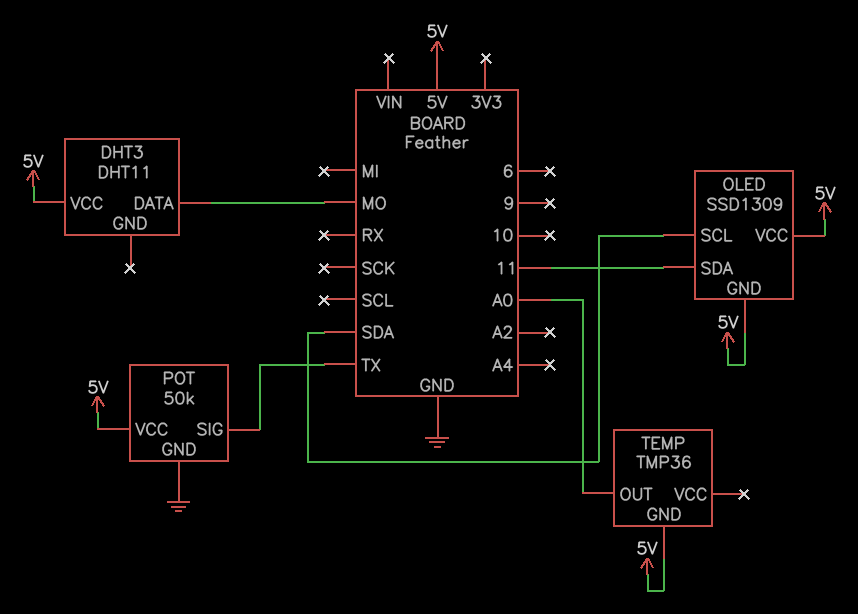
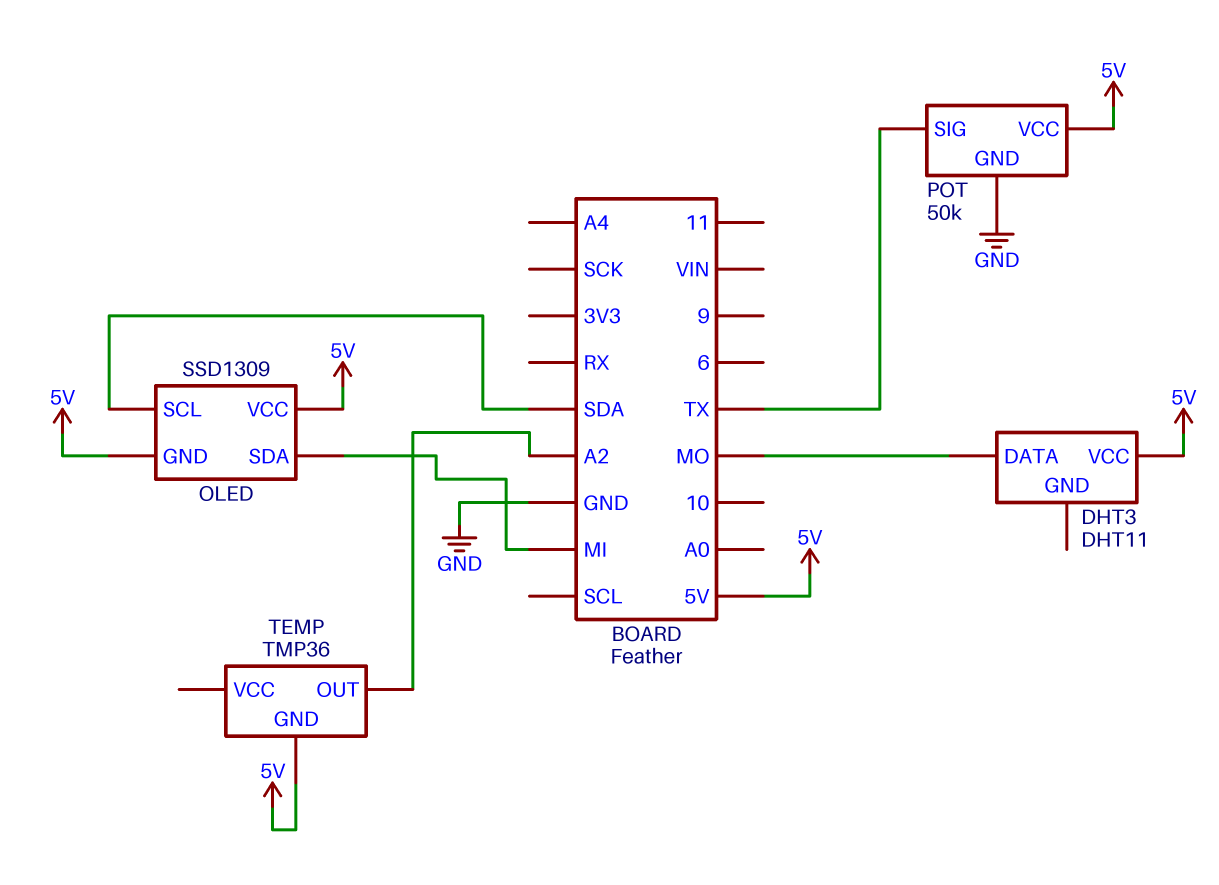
OLED pin SDA: 11 -> MI
TEMP pin OUT: A0 -> A2

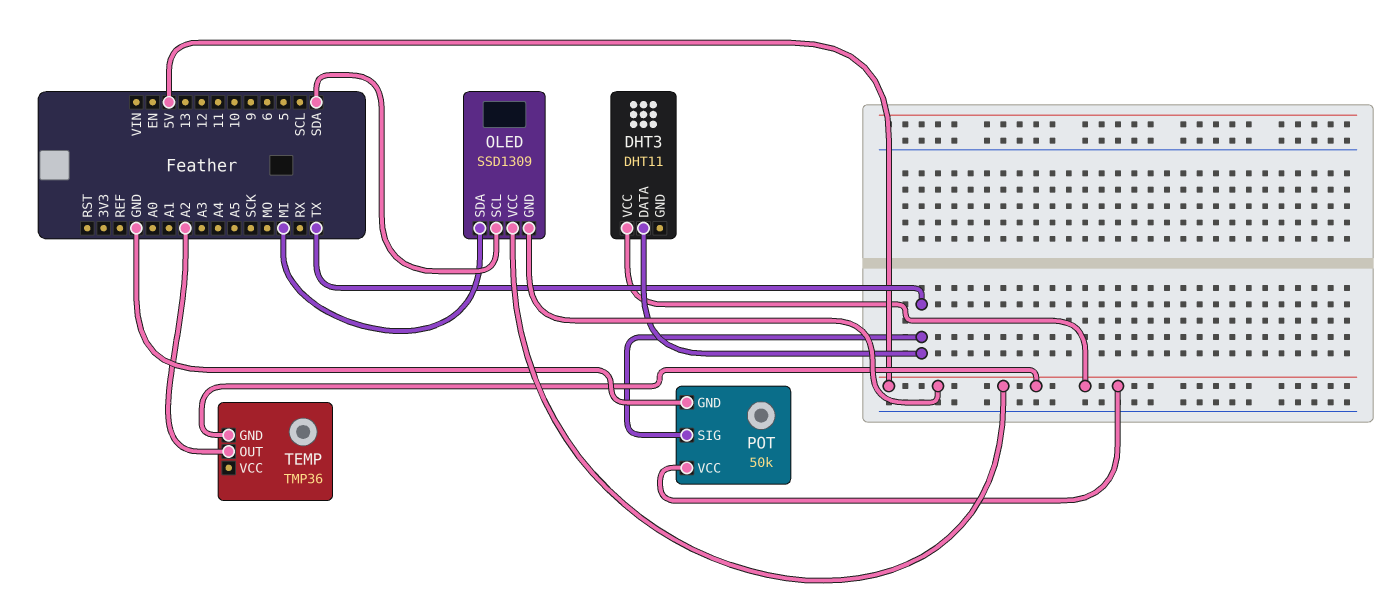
DHT3 pin DATA: MO -> TX

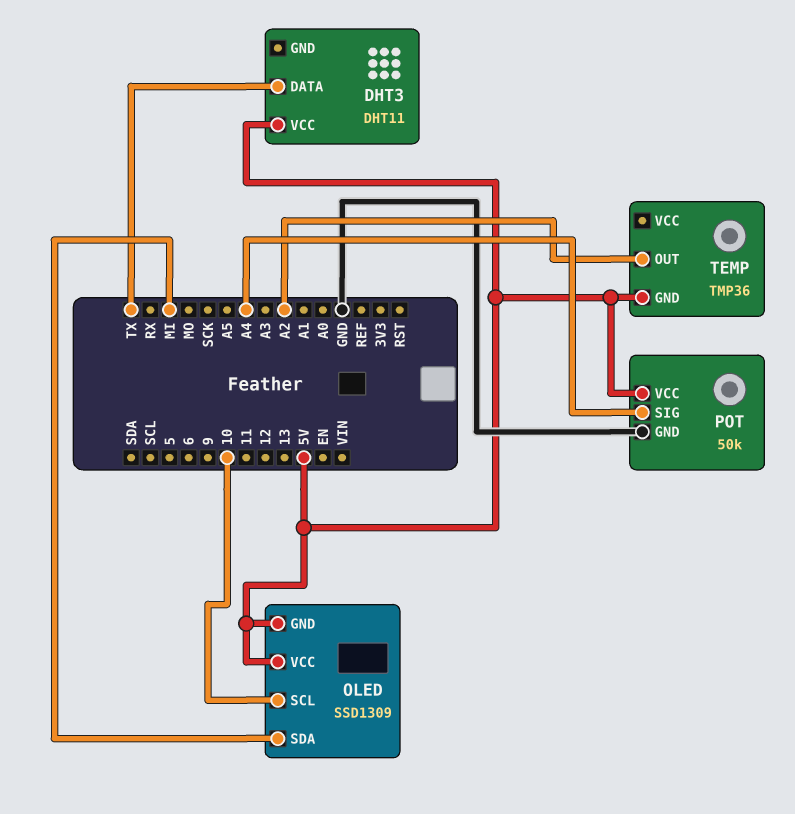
OLED pin SCL: SDA -> 10
POT pin SIG: TX -> A4

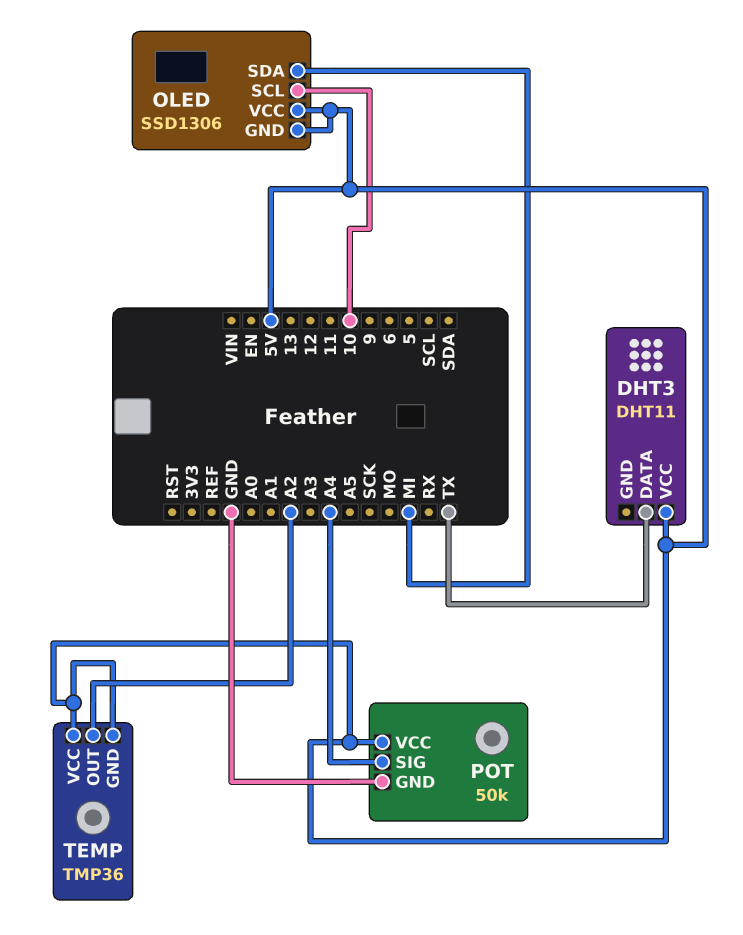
OLED: SSD1309 -> SSD1306
TEMP pin VCC: none -> 5V

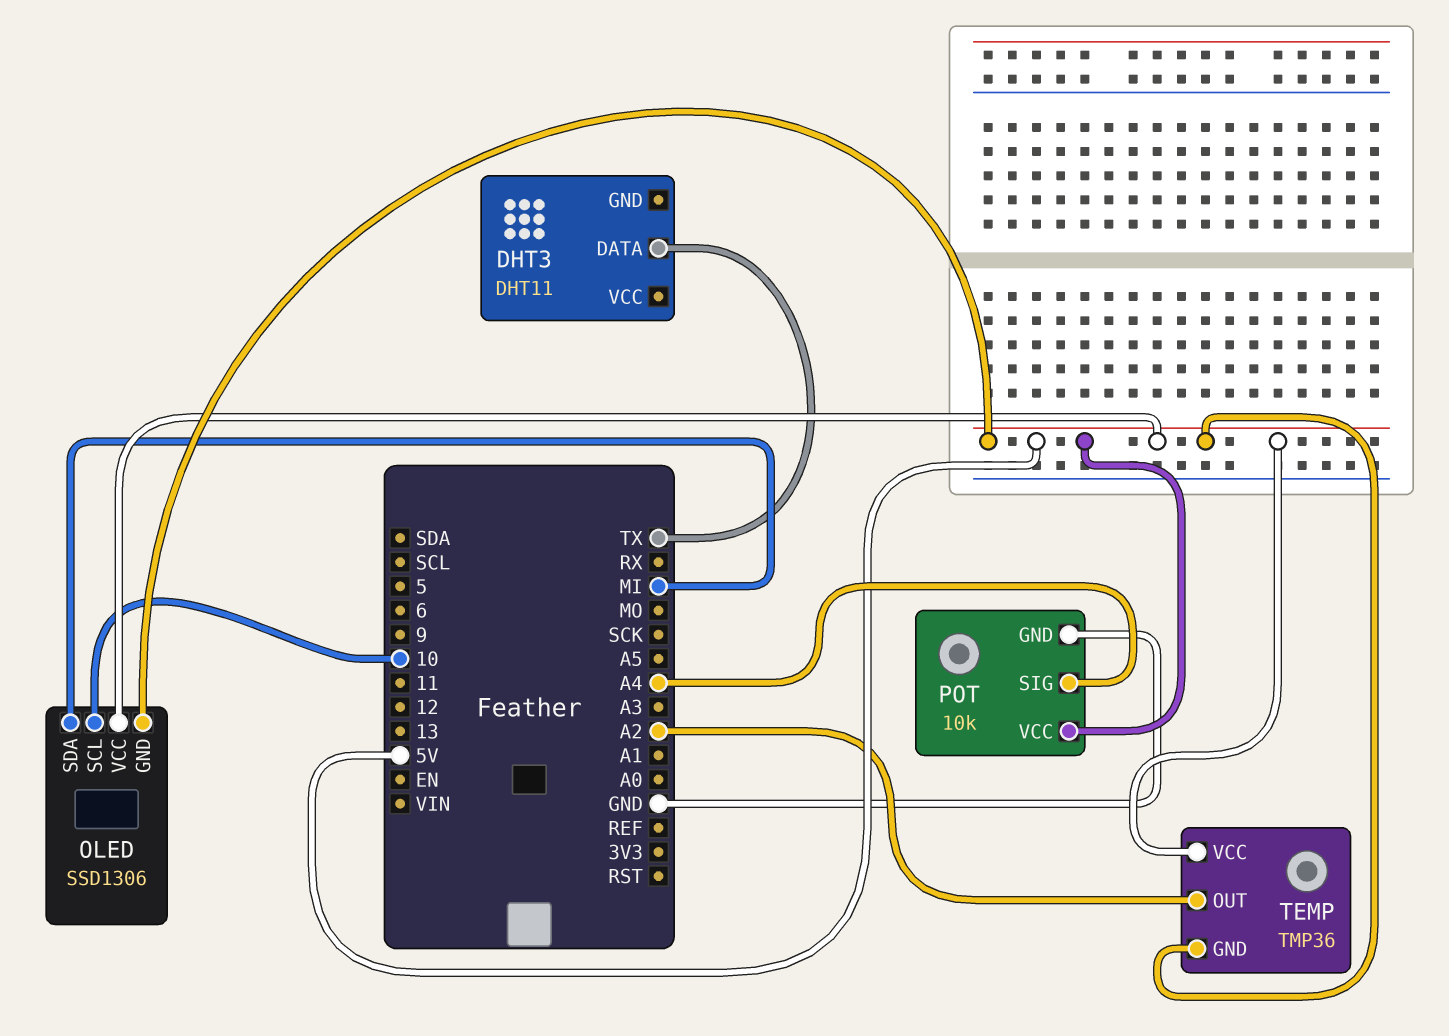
DHT3 pin VCC: 5V -> none
POT: 50k -> 10k

